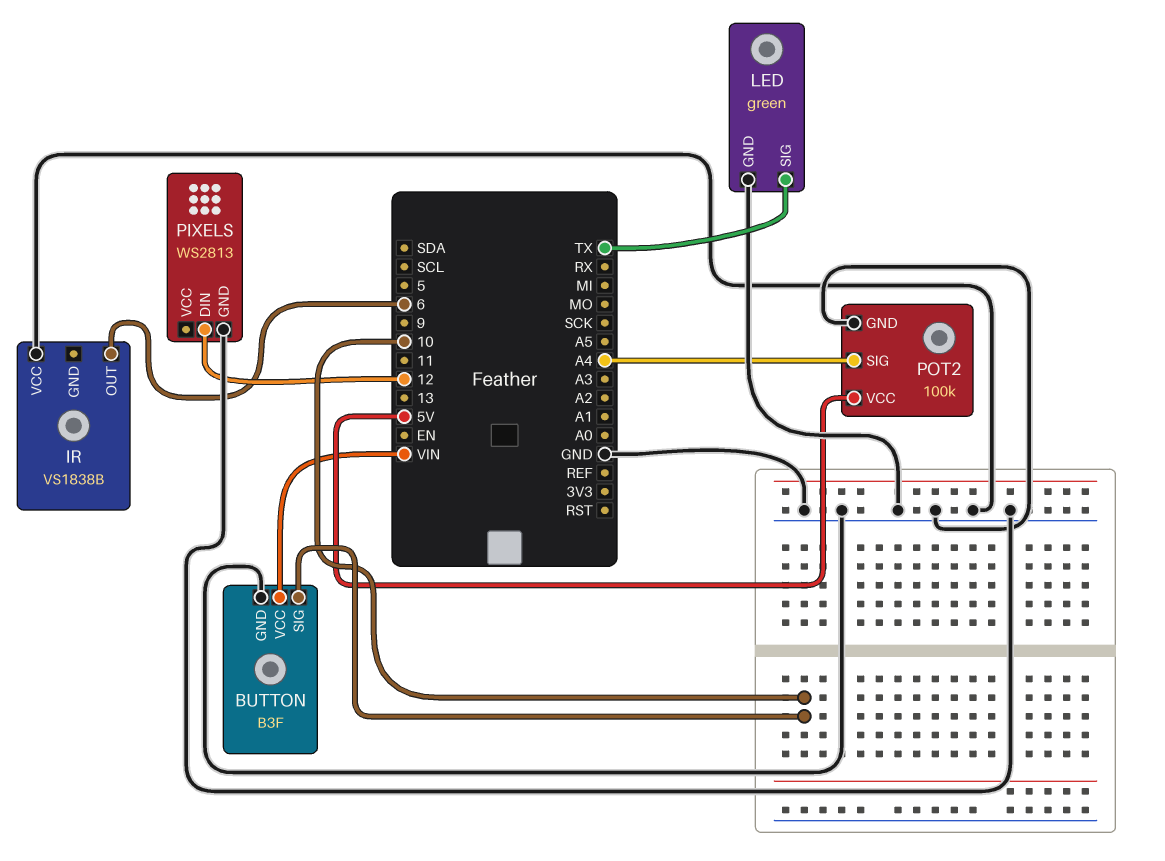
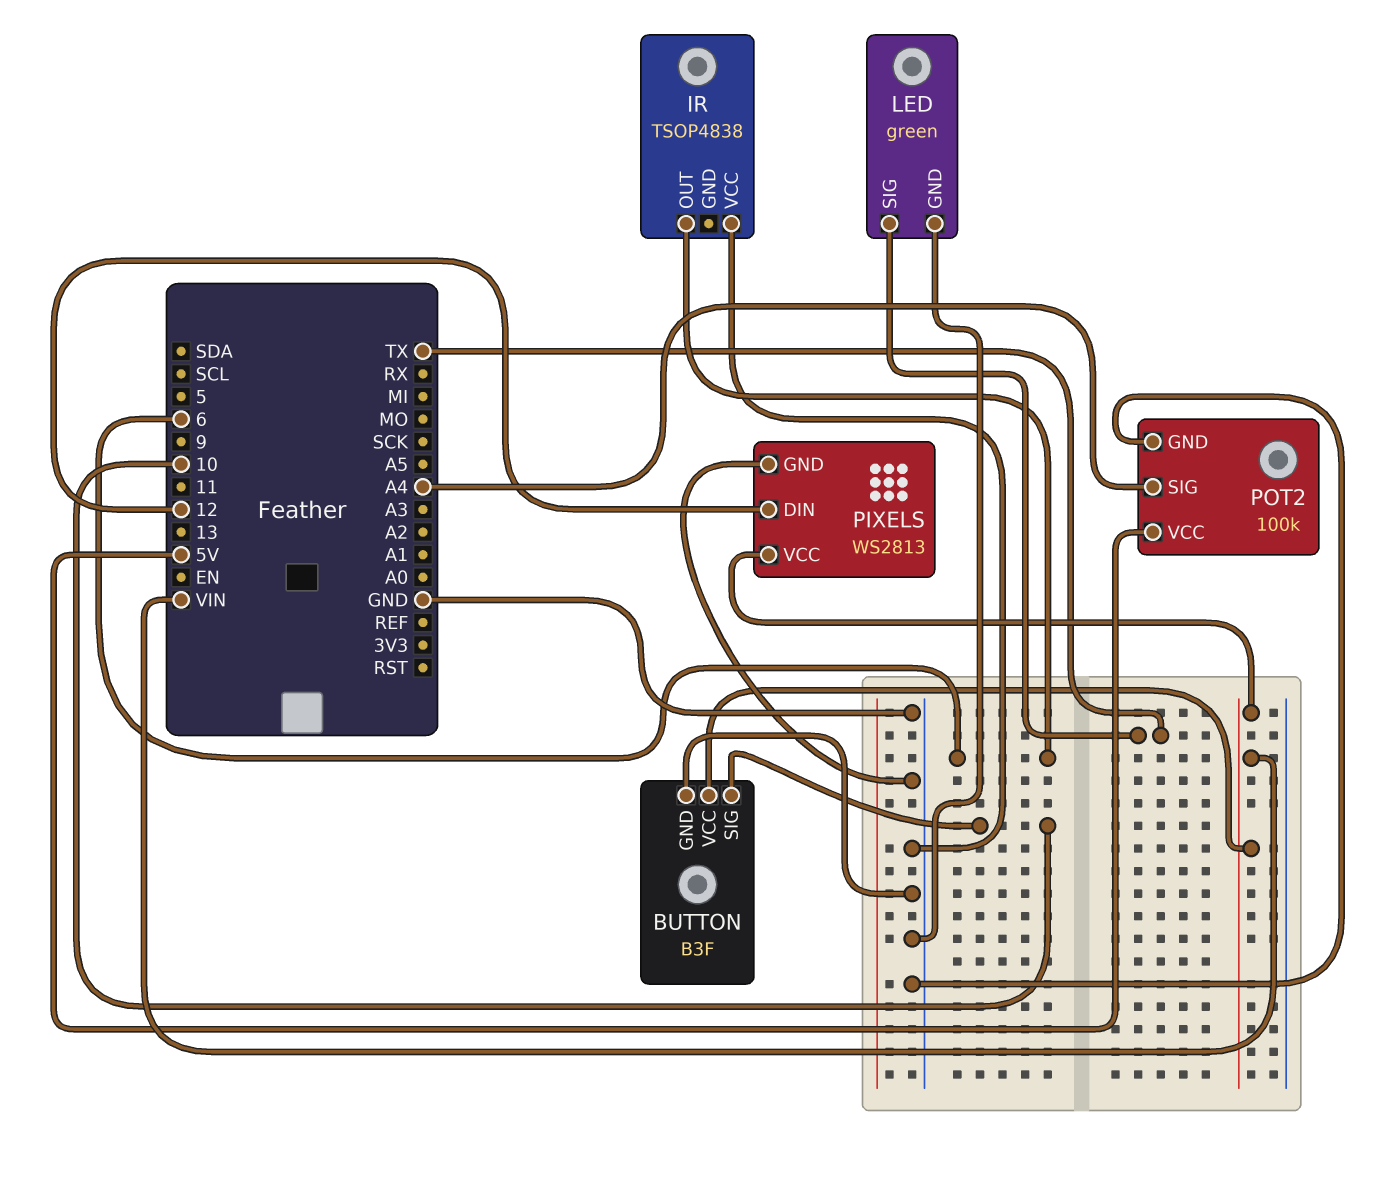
IR: VS1838B -> TSOP4838
PIXELS pin VCC: none -> VIN

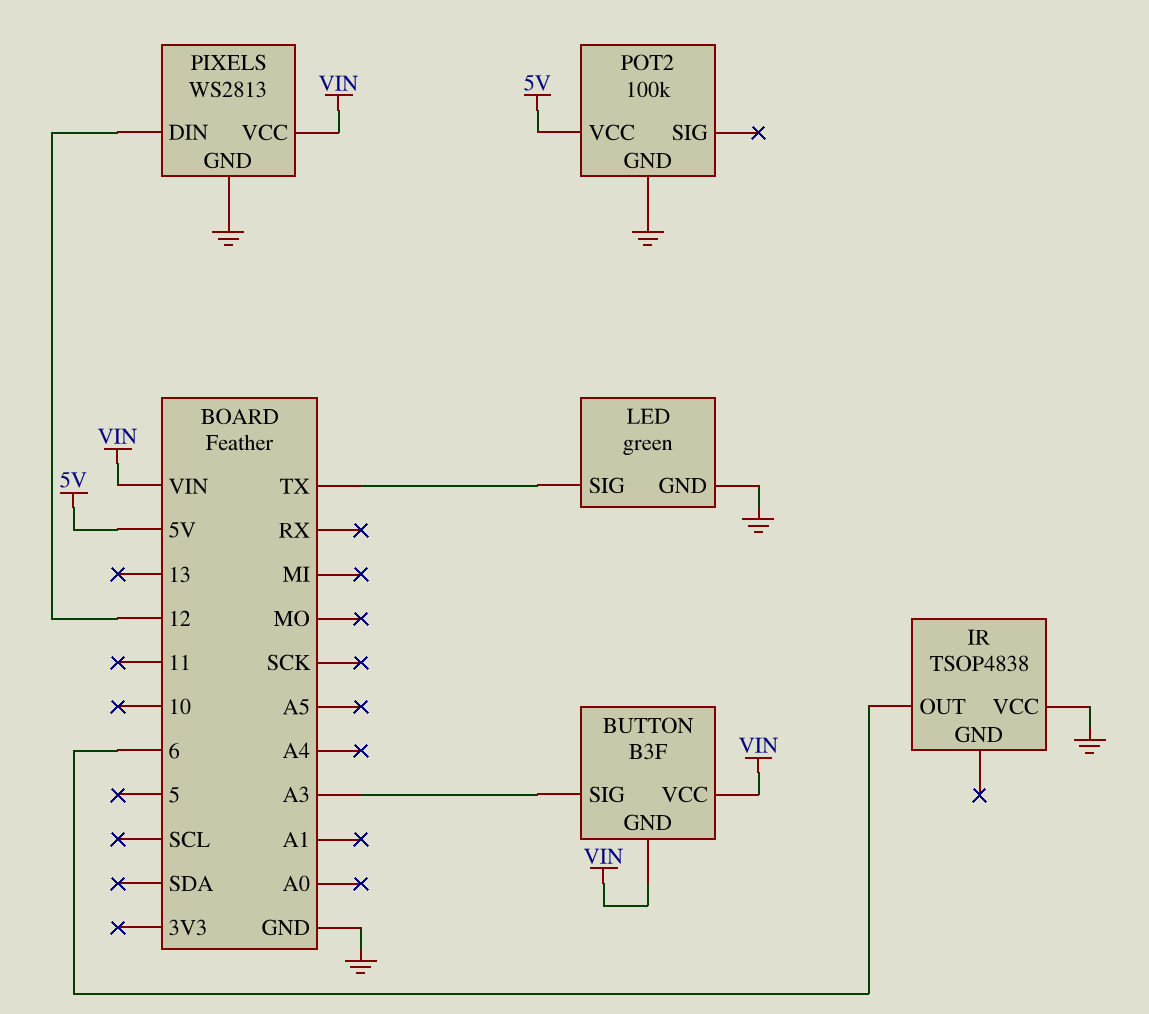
BUTTON pin GND: GND -> VIN
BUTTON pin SIG: 10 -> A3
POT2 pin SIG: A4 -> none

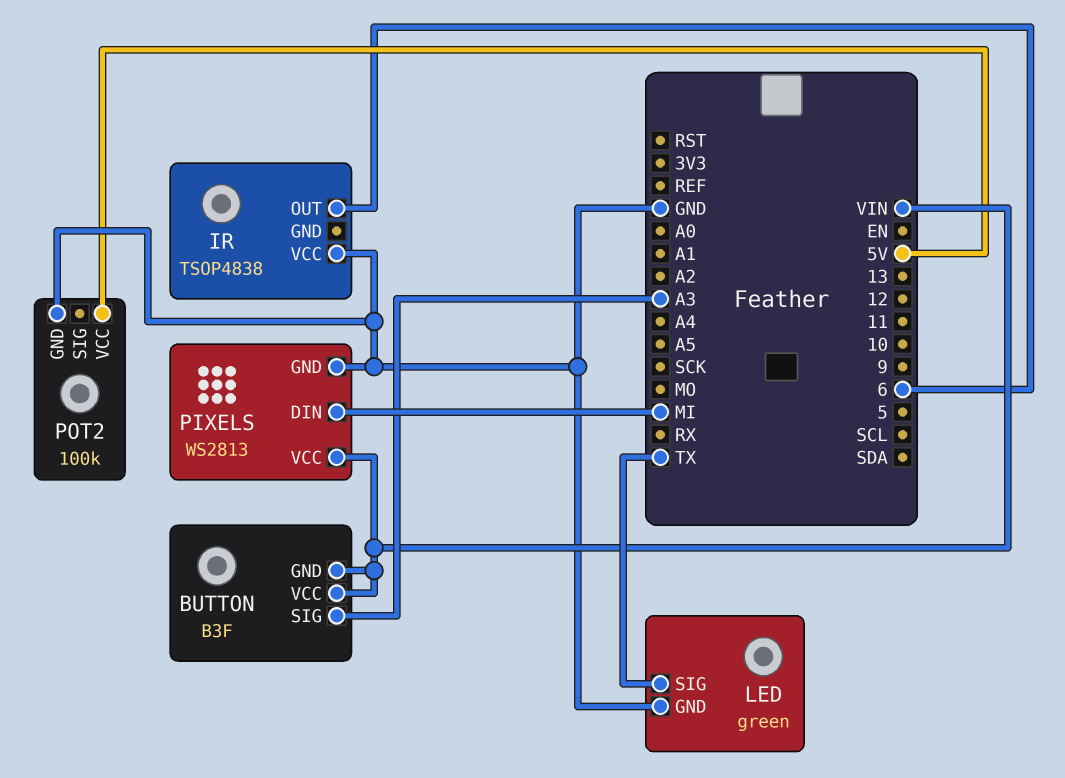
PIXELS pin DIN: 12 -> MI

